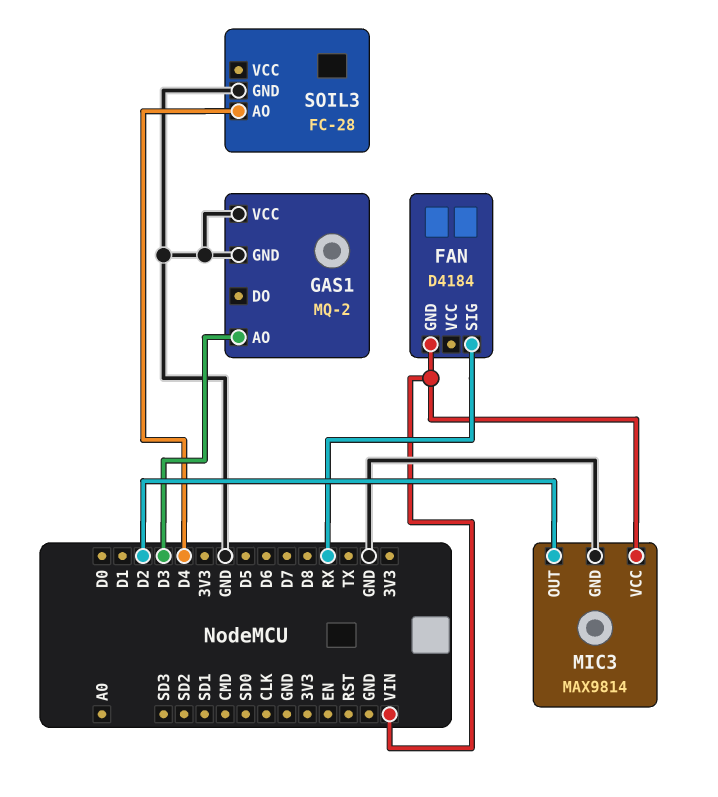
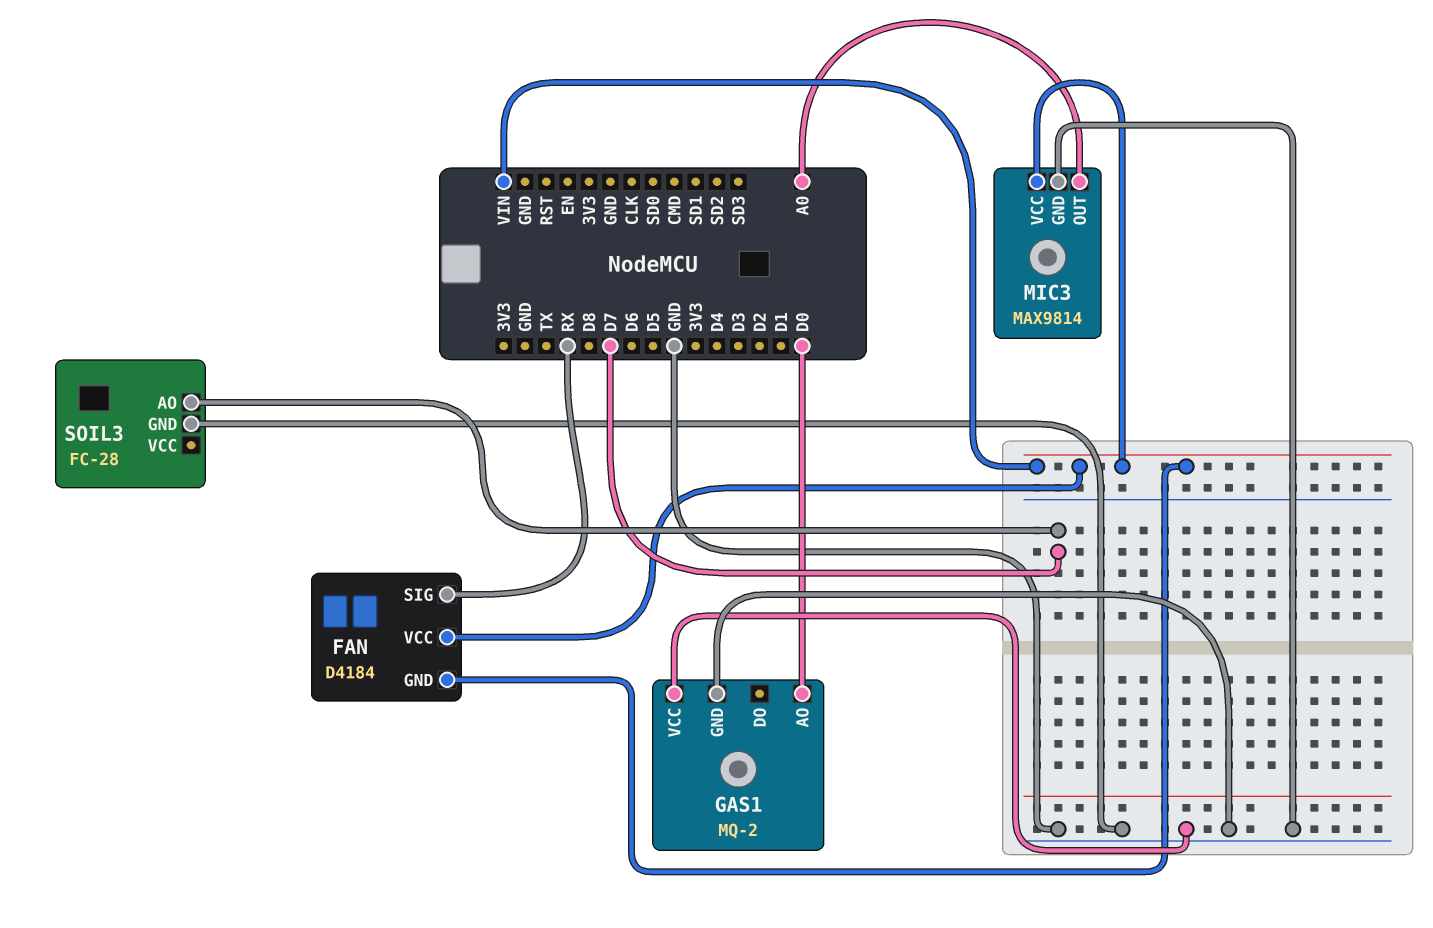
FAN pin VCC: none -> VIN
GAS1 pin AO: D3 -> D0
MIC3 pin OUT: D2 -> A0
SOIL3 pin AO: D4 -> D7

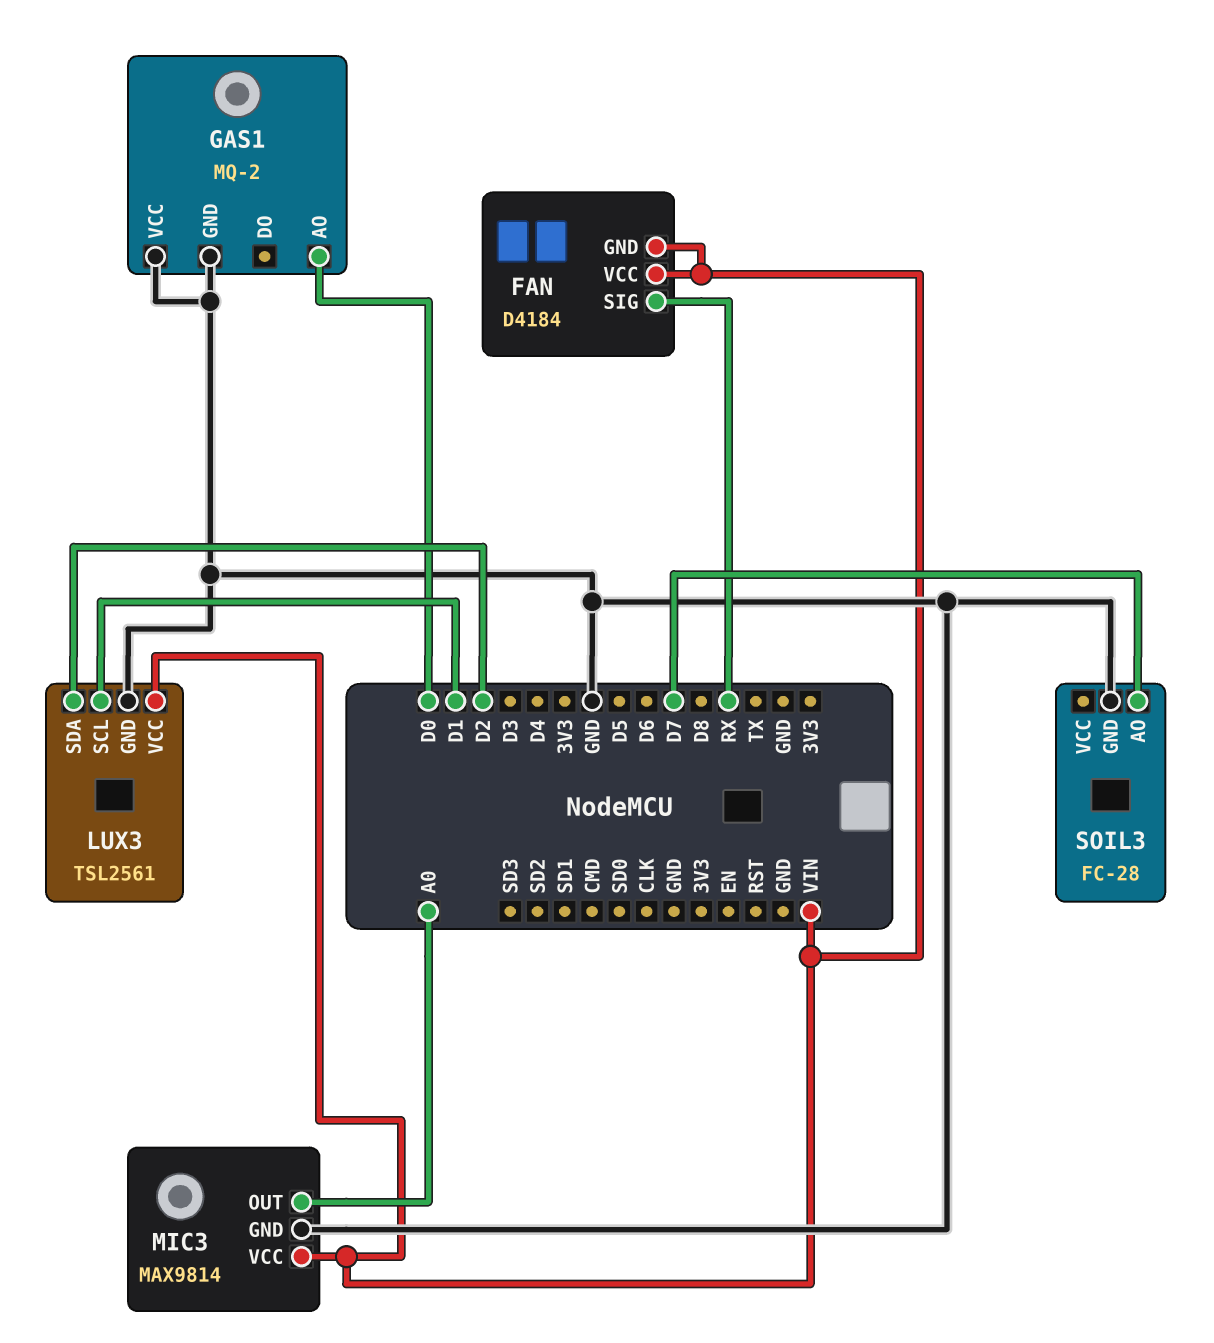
LUX3: none -> TSL2561
LUX3 pin GND: none -> GND
LUX3 pin SCL: none -> D1
LUX3 pin SDA: none -> D2
LUX3 pin VCC: none -> VIN

